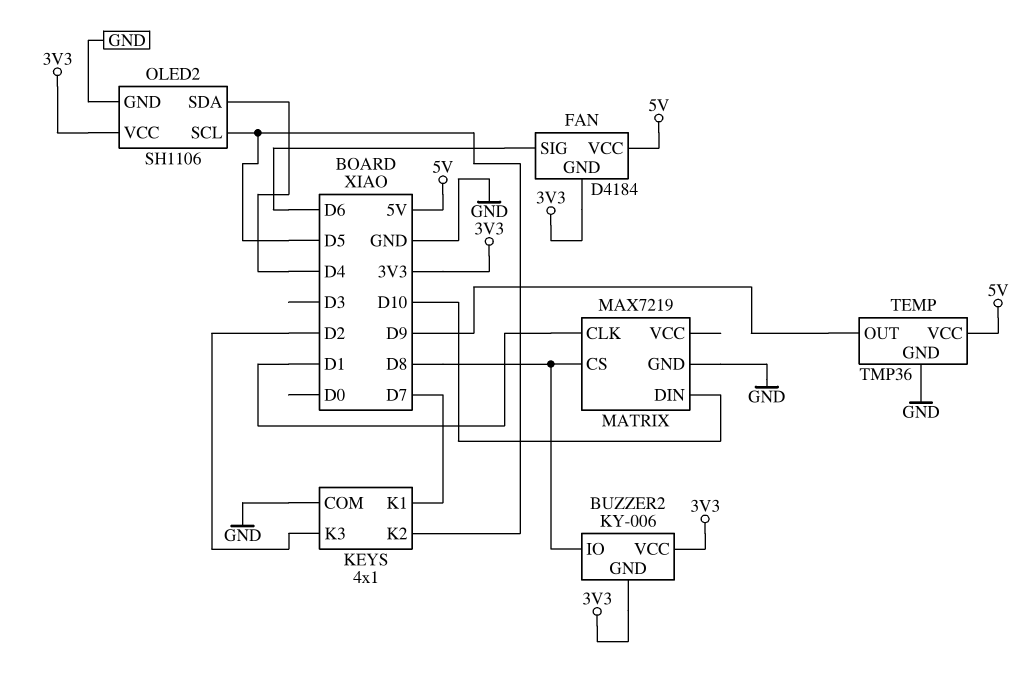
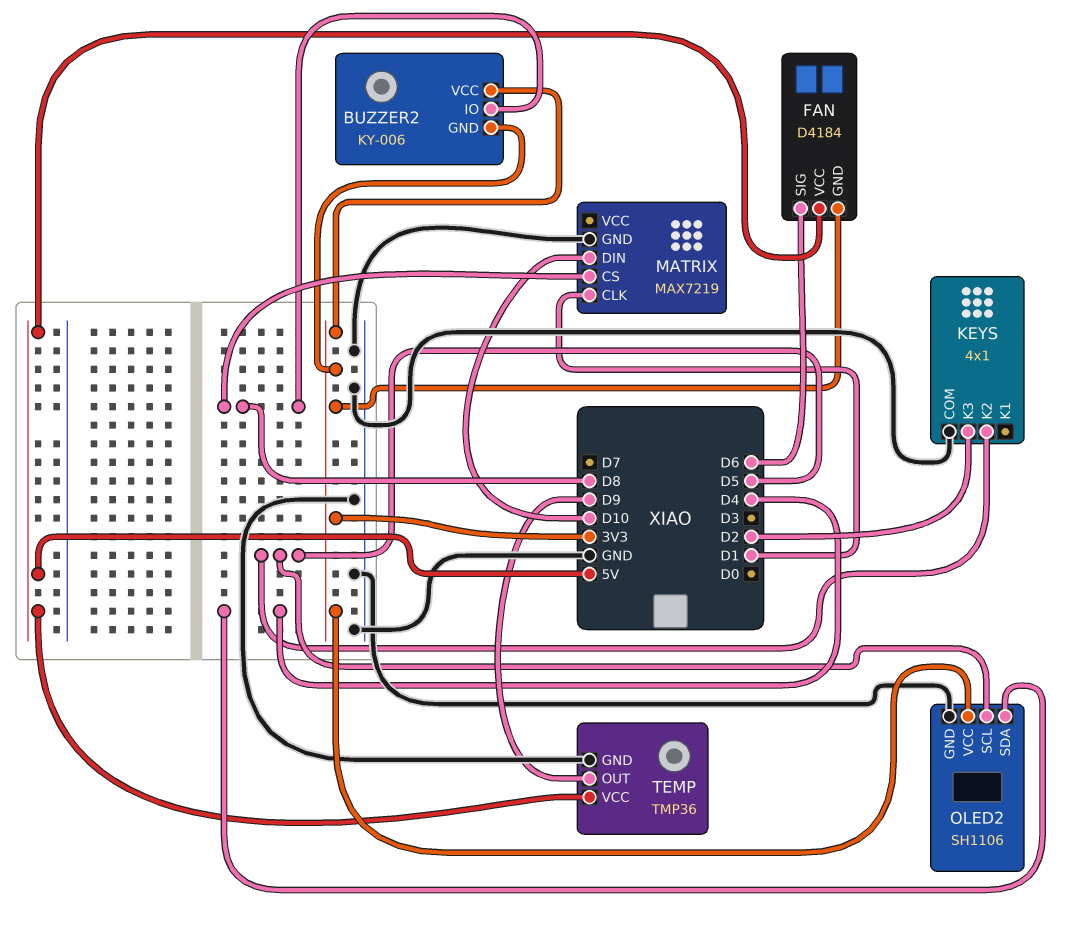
KEYS pin K1: D7 -> none

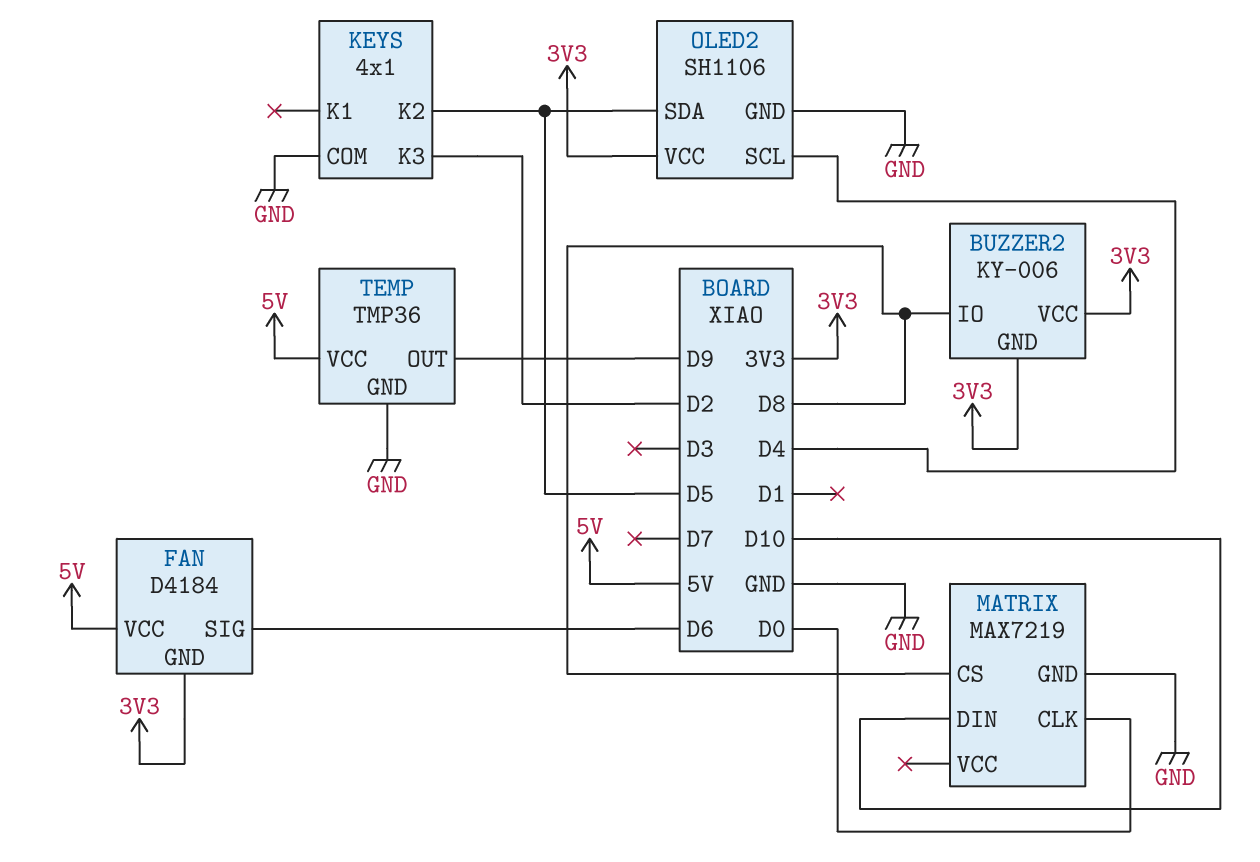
MATRIX pin CLK: D1 -> D0
OLED2 pin SCL: D5 -> D4
OLED2 pin SDA: D4 -> D5

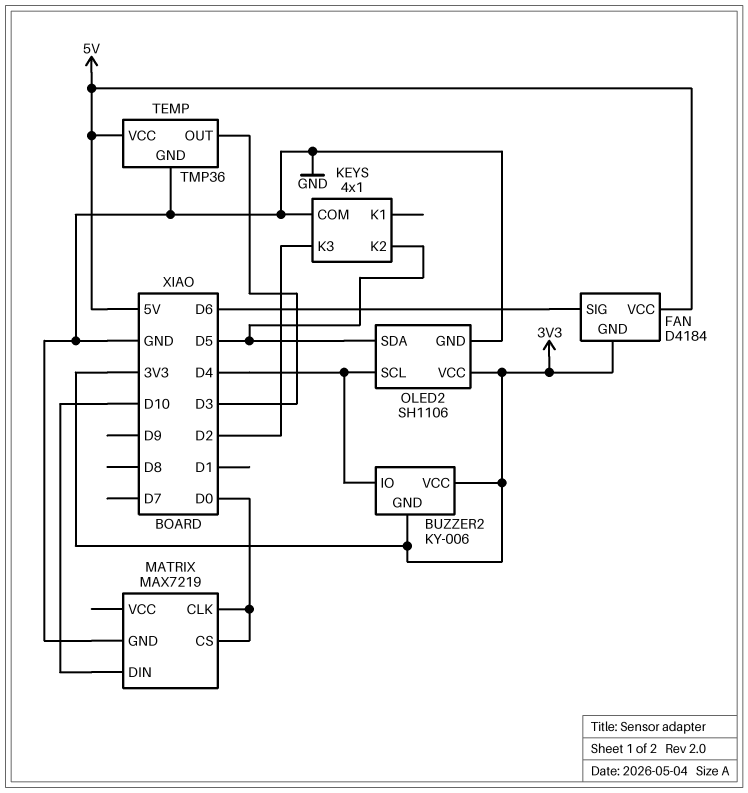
BUZZER2 pin IO: D8 -> D4
MATRIX pin CS: D8 -> D0
TEMP pin OUT: D9 -> D3

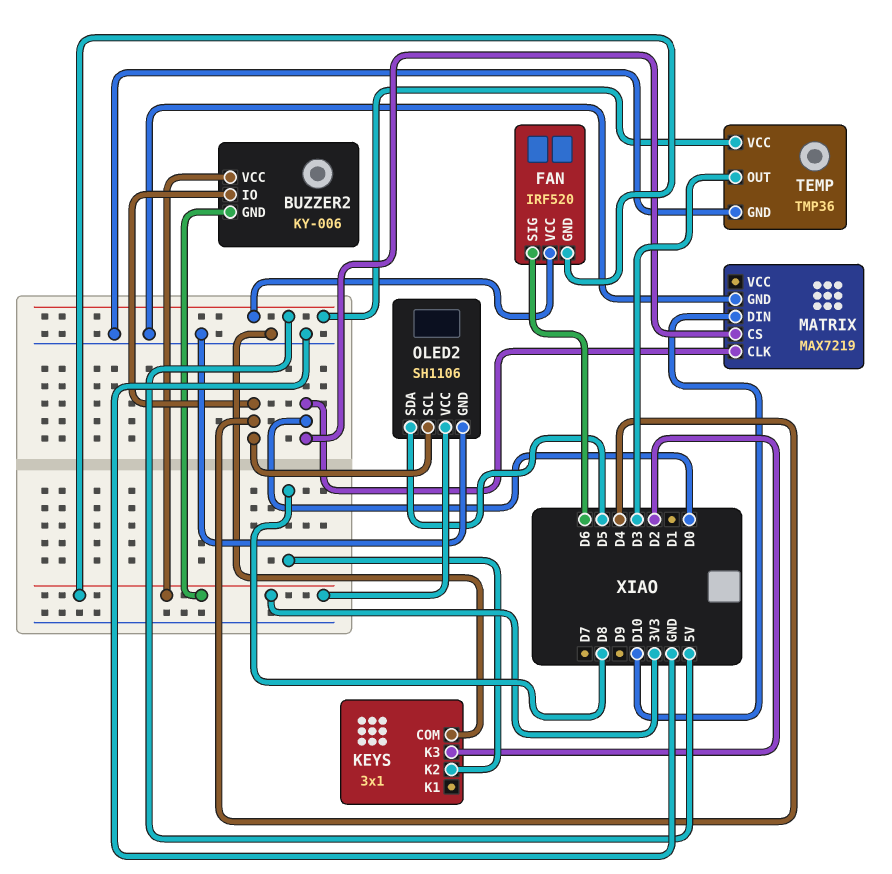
FAN: D4184 -> IRF520
KEYS: 4x1 -> 3x1
KEYS pin K2: D5 -> D8

